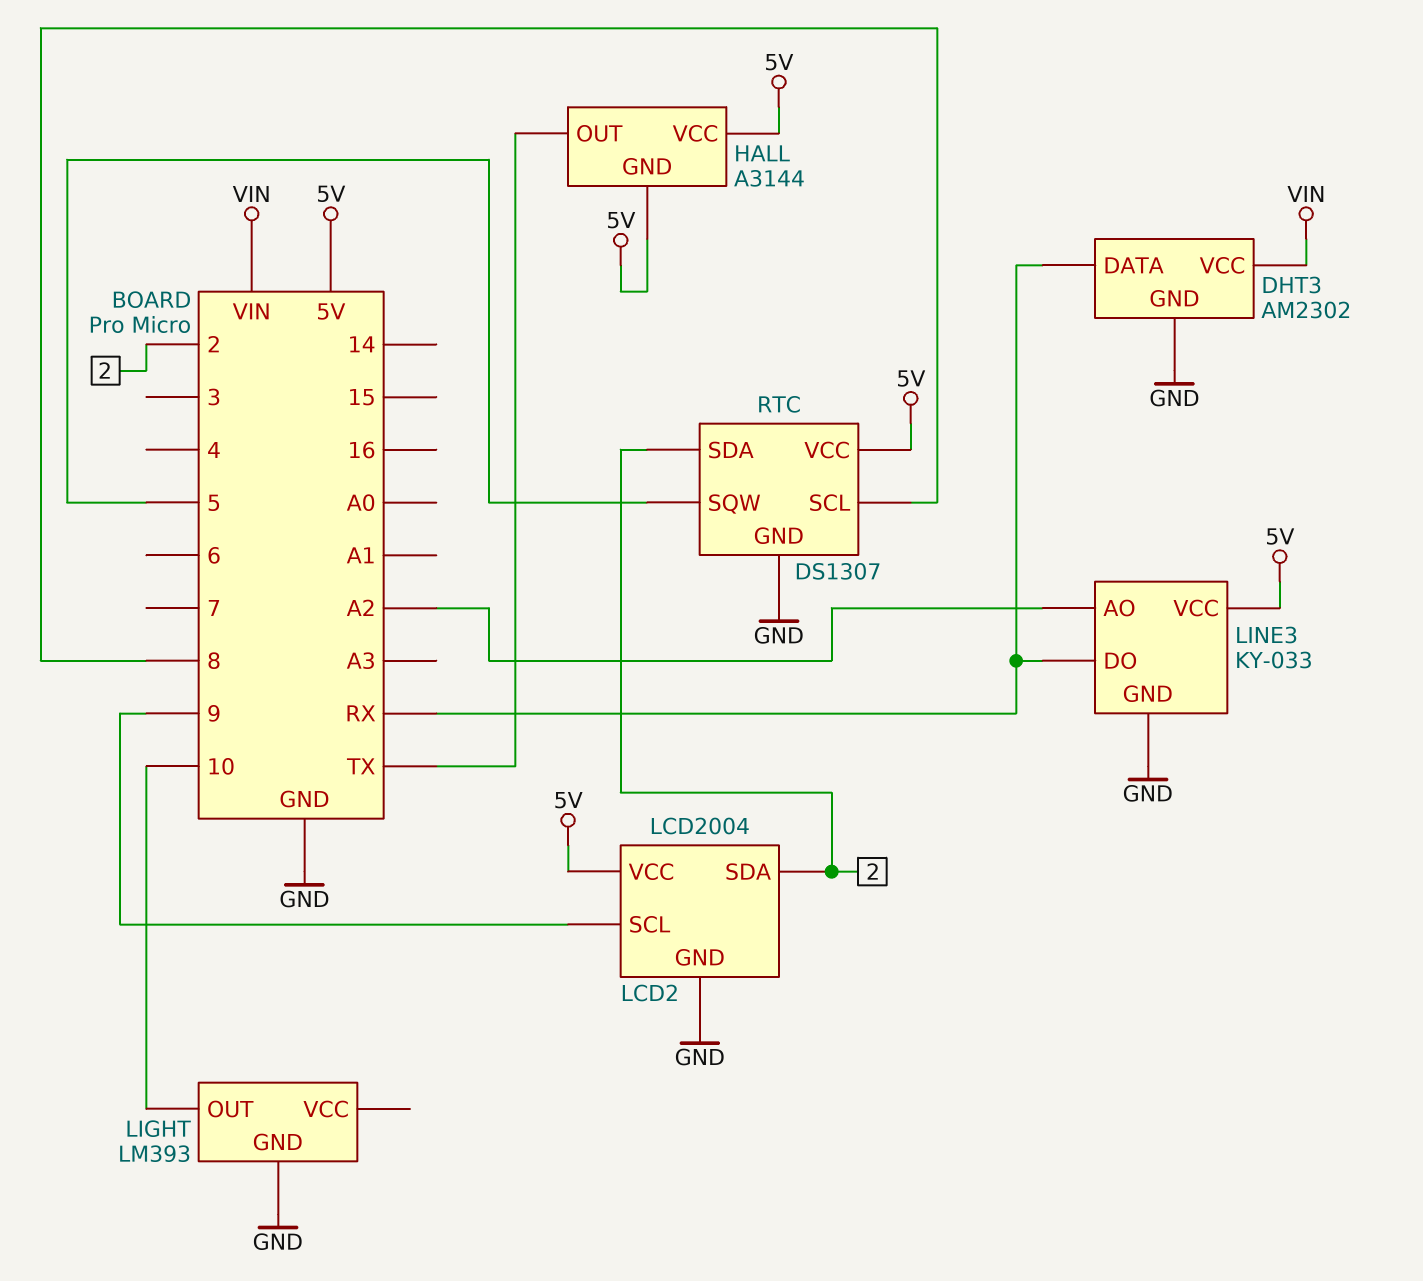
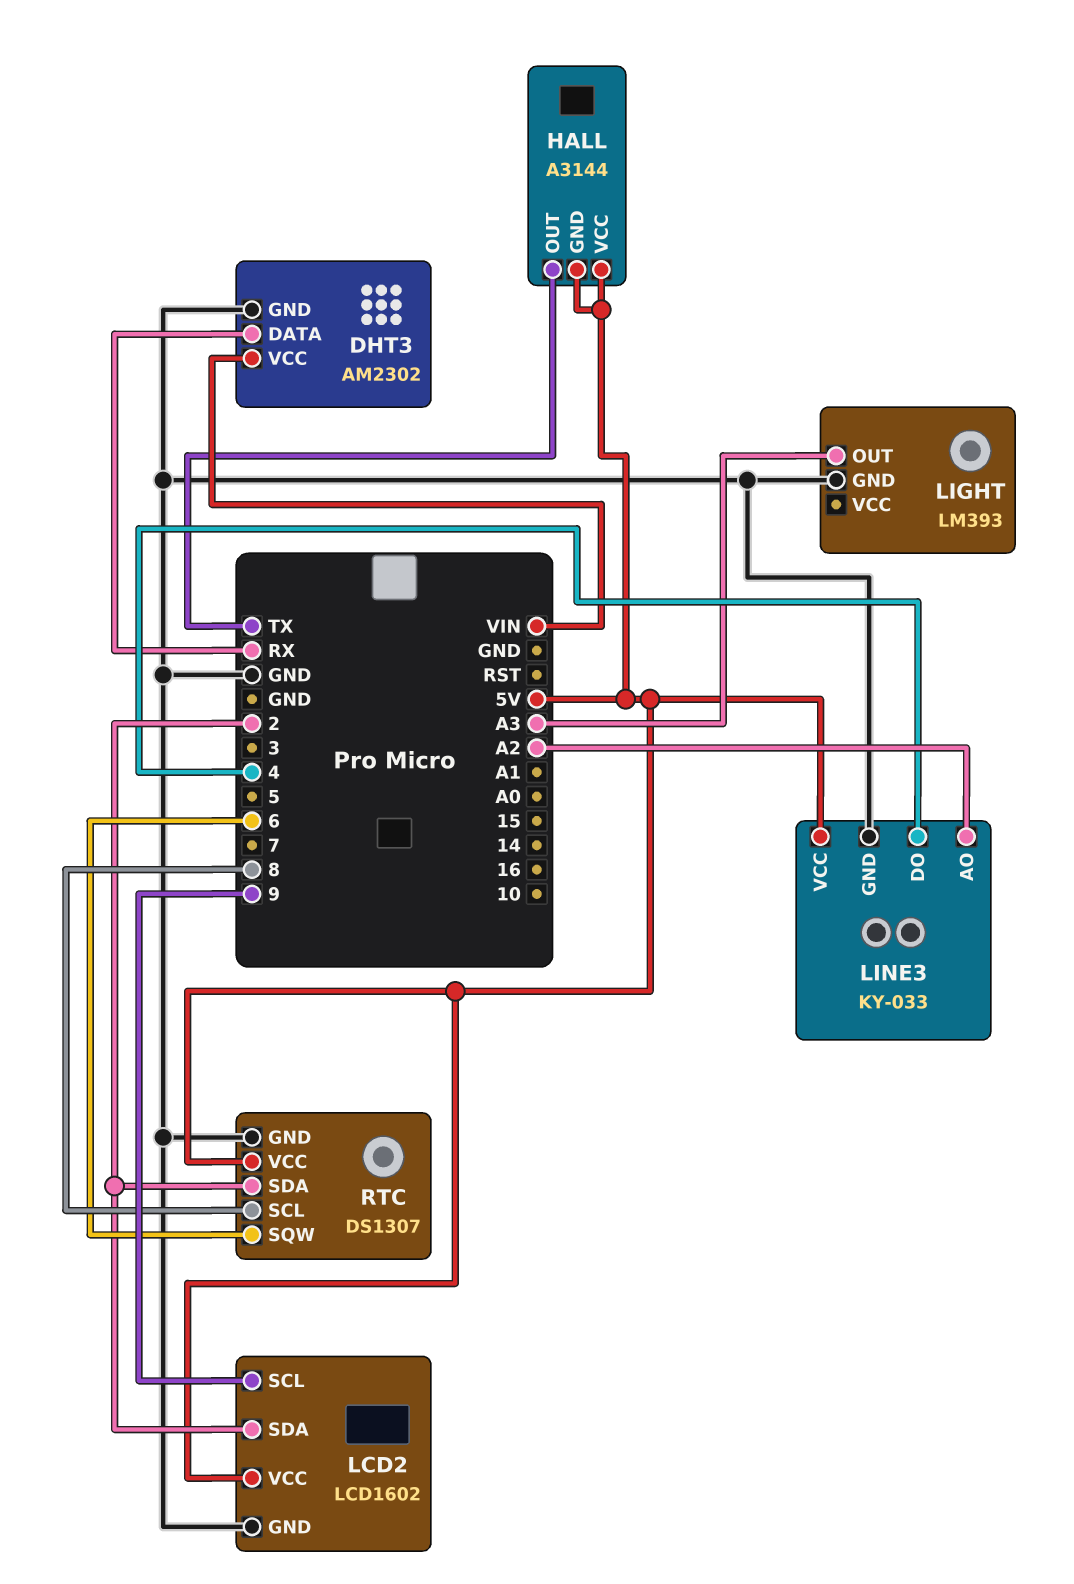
LCD2: LCD2004 -> LCD1602
LIGHT pin OUT: 10 -> A3
LINE3 pin DO: RX -> 4
RTC pin SQW: 5 -> 6

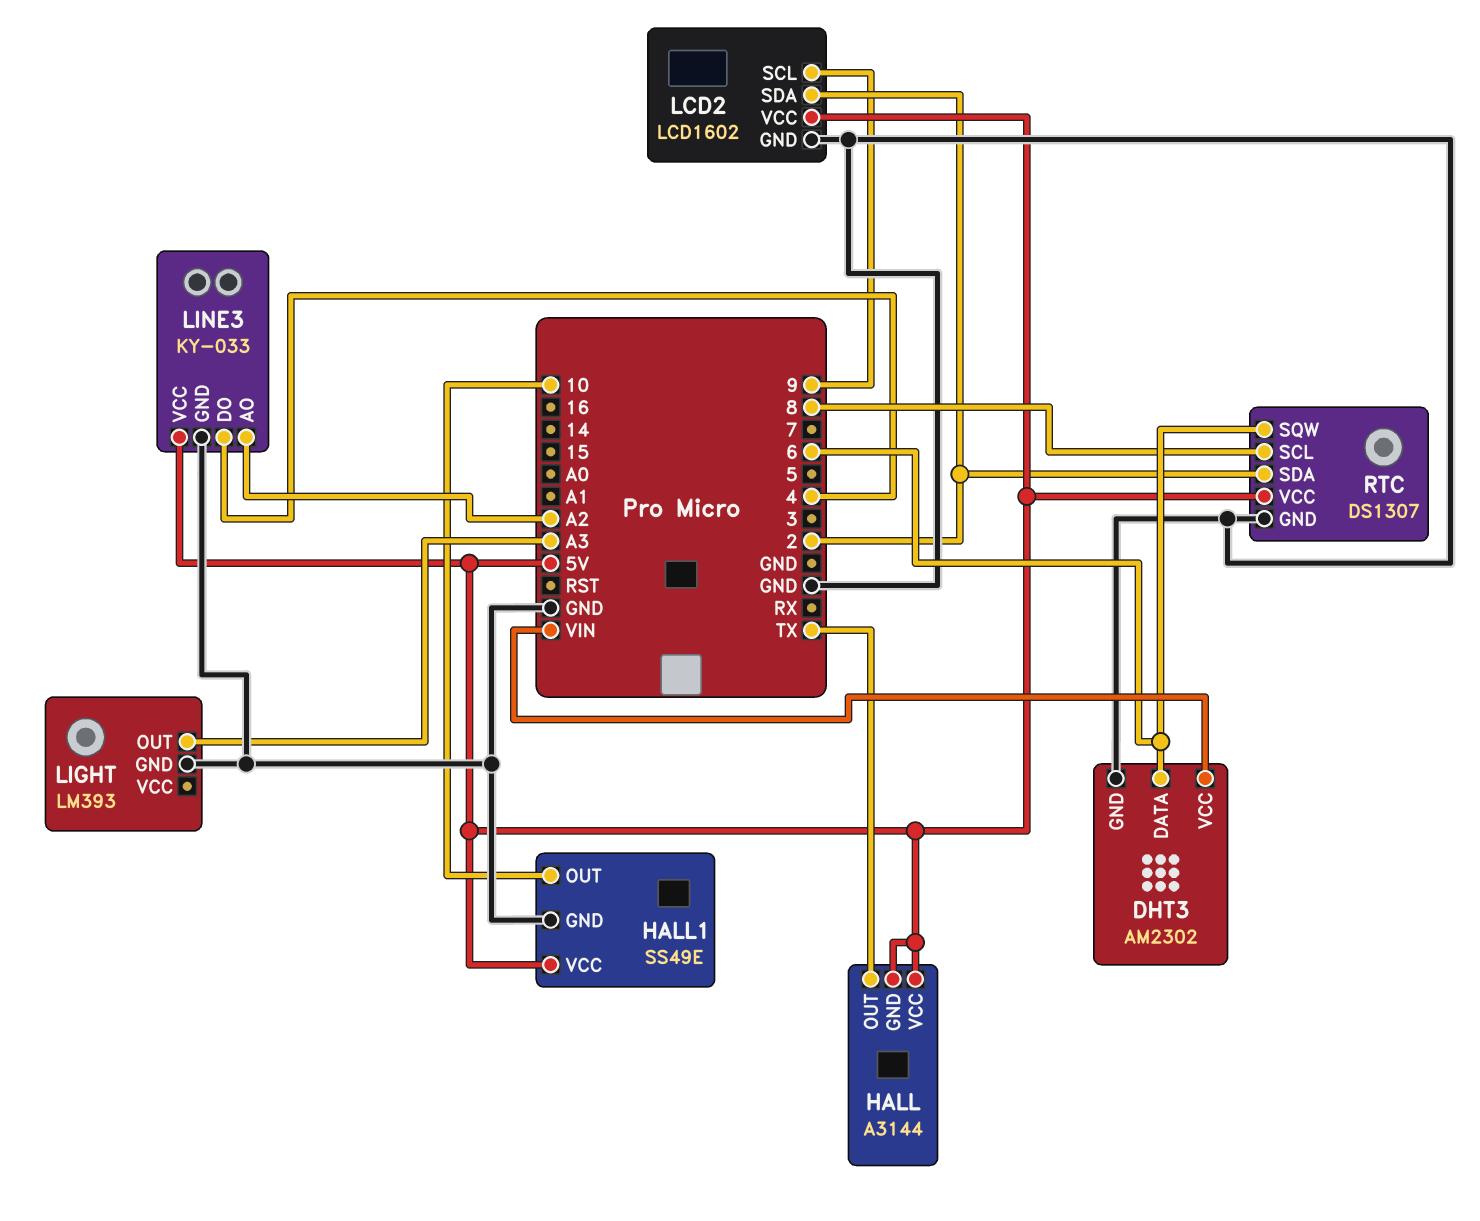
DHT3 pin DATA: RX -> 6
HALL1: none -> SS49E
HALL1 pin GND: none -> GND
HALL1 pin OUT: none -> 10
HALL1 pin VCC: none -> 5V

